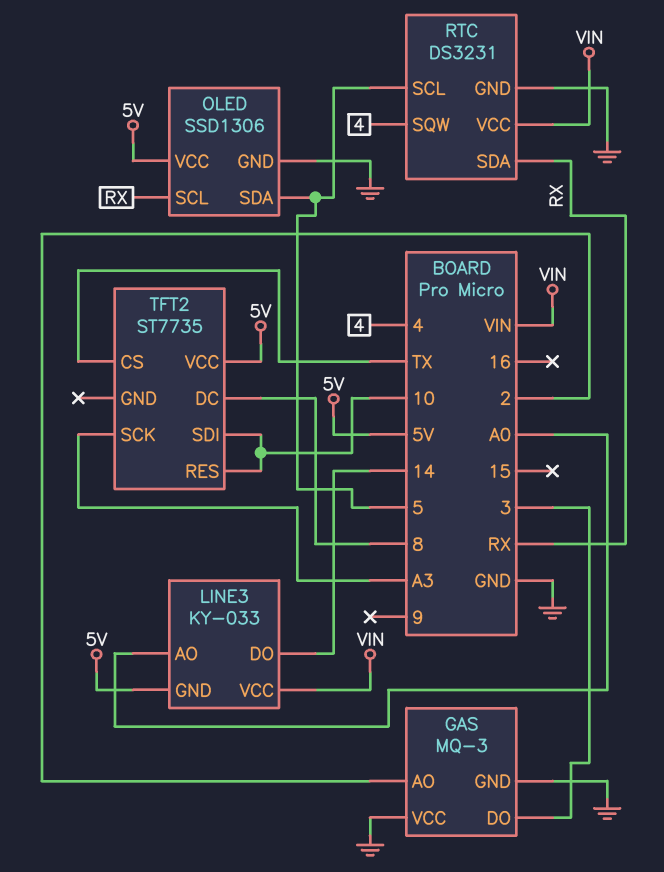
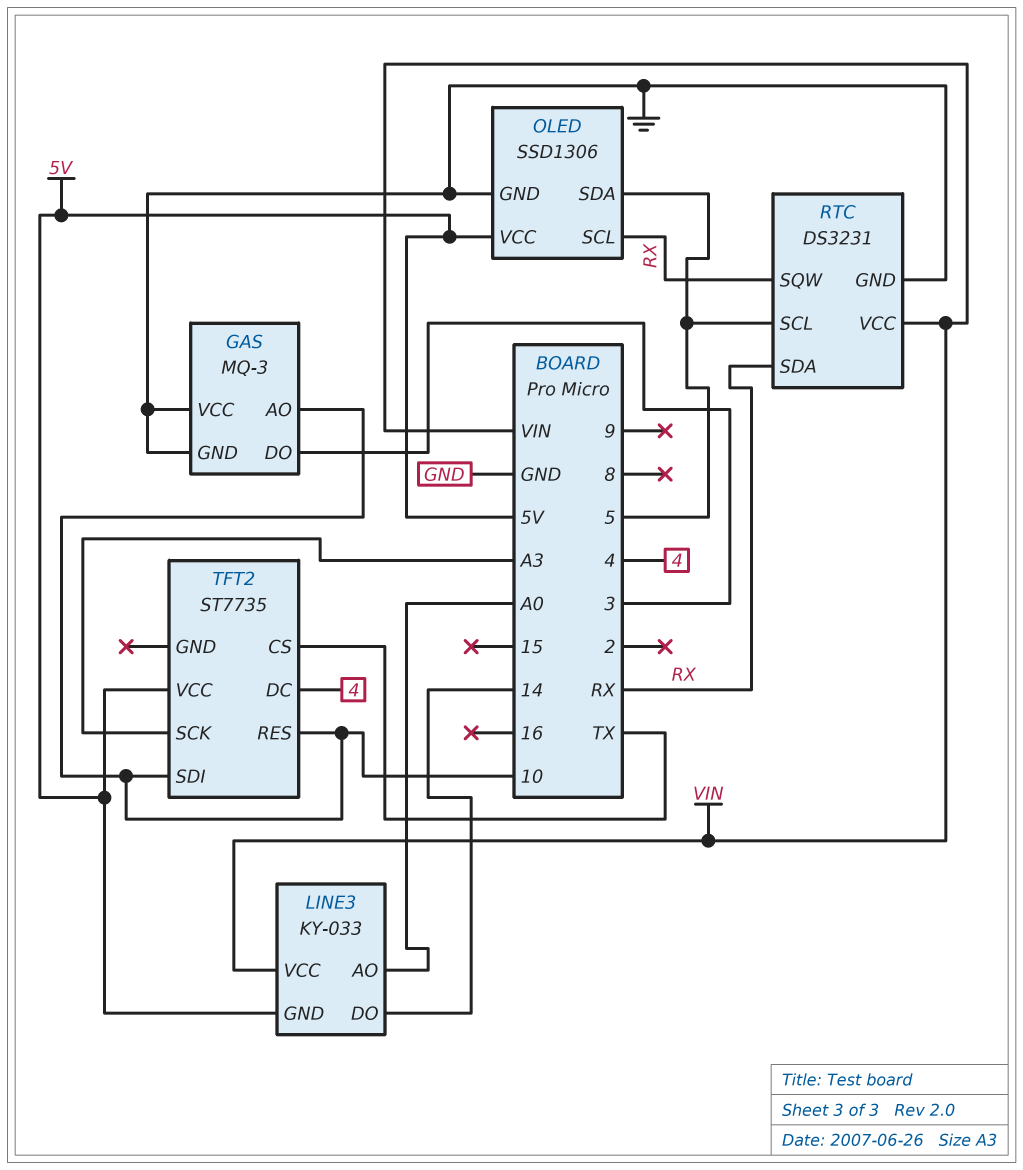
GAS pin AO: 2 -> 10
RTC pin SQW: 4 -> RX
TFT2 pin DC: 8 -> 4

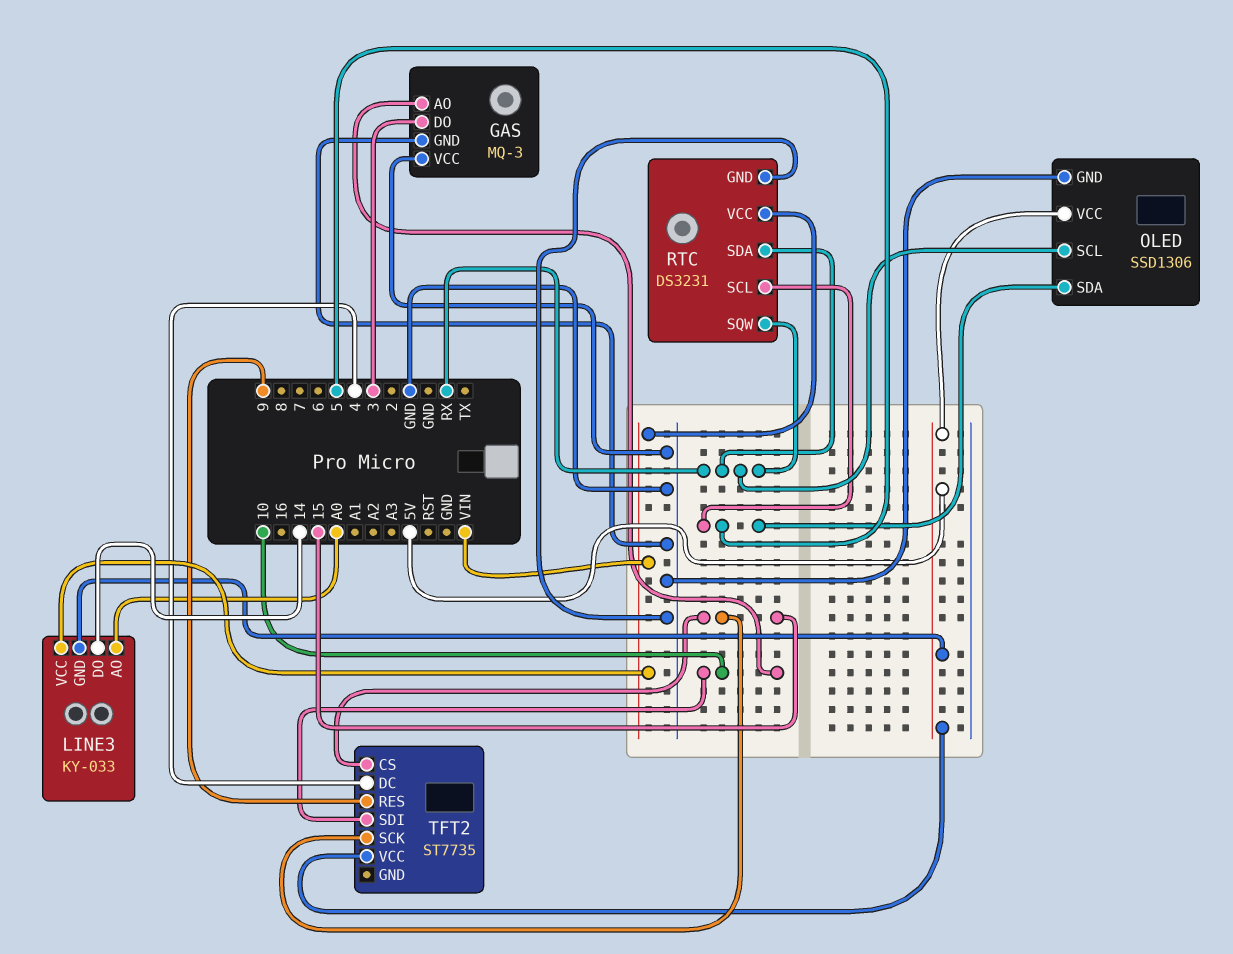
TFT2 pin CS: TX -> 15
TFT2 pin RES: 10 -> 9
TFT2 pin SCK: A3 -> 15

